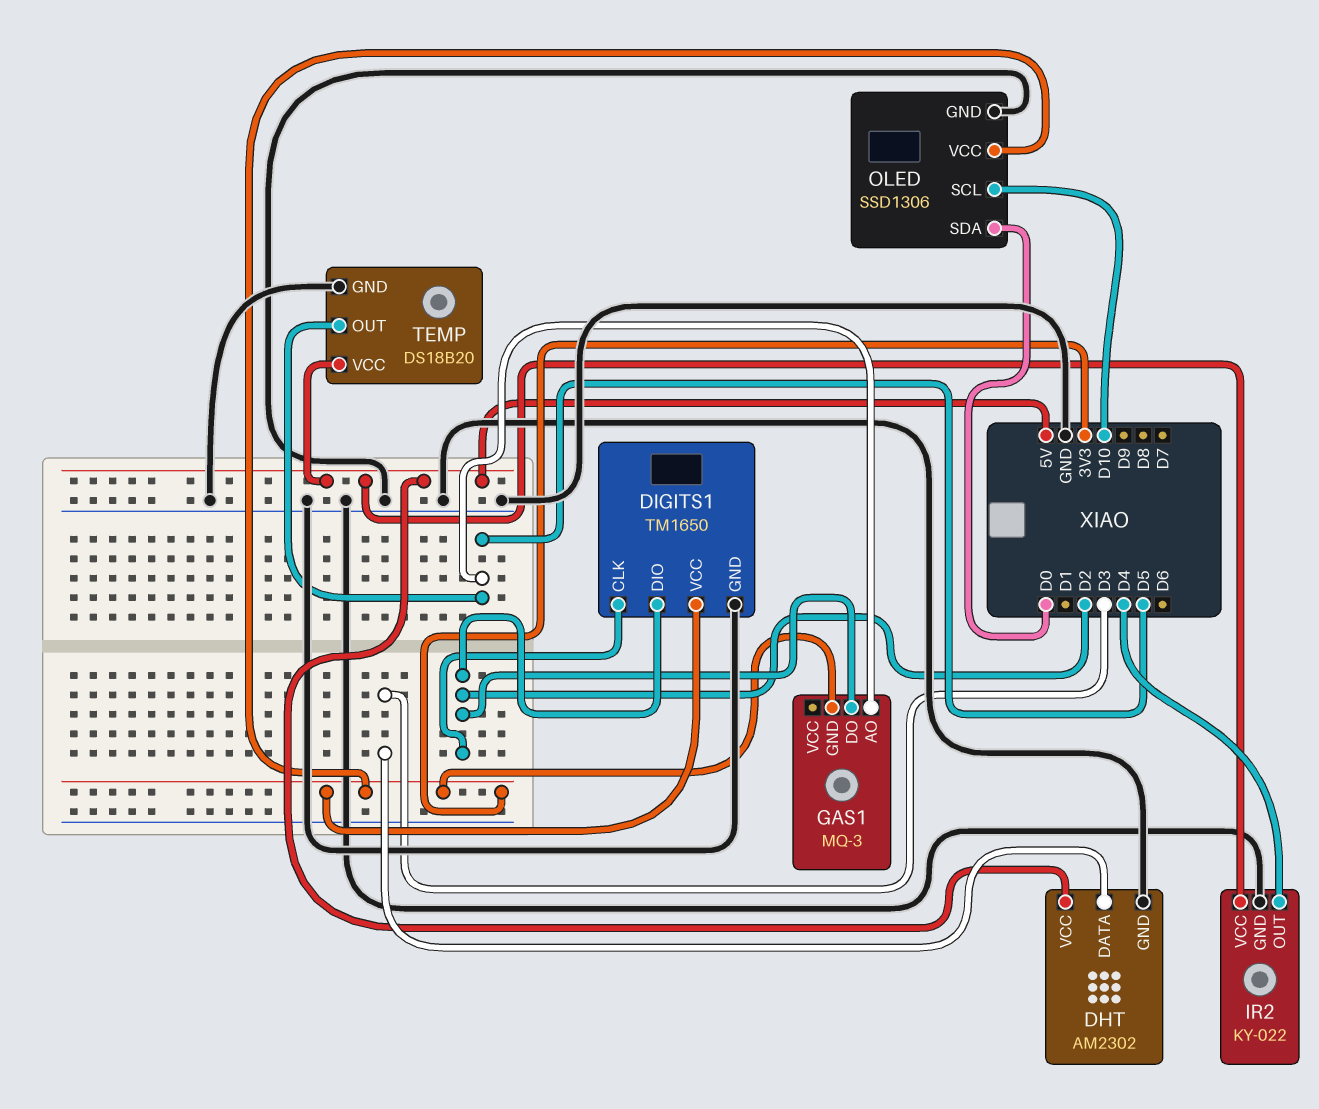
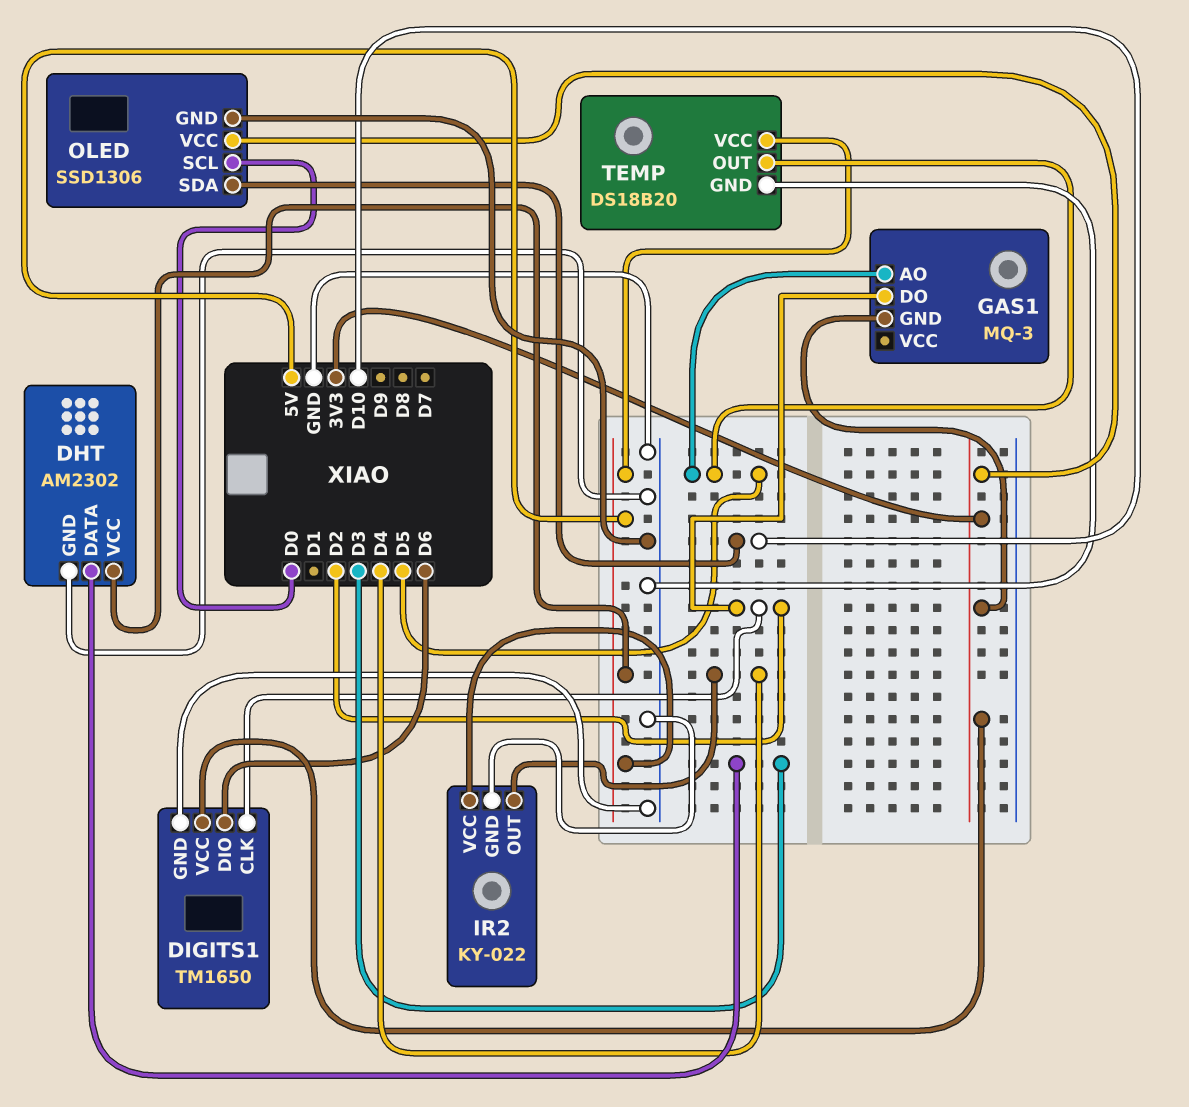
DIGITS1 pin DIO: D2 -> D6
OLED pin SCL: D10 -> D0
OLED pin SDA: D0 -> D10

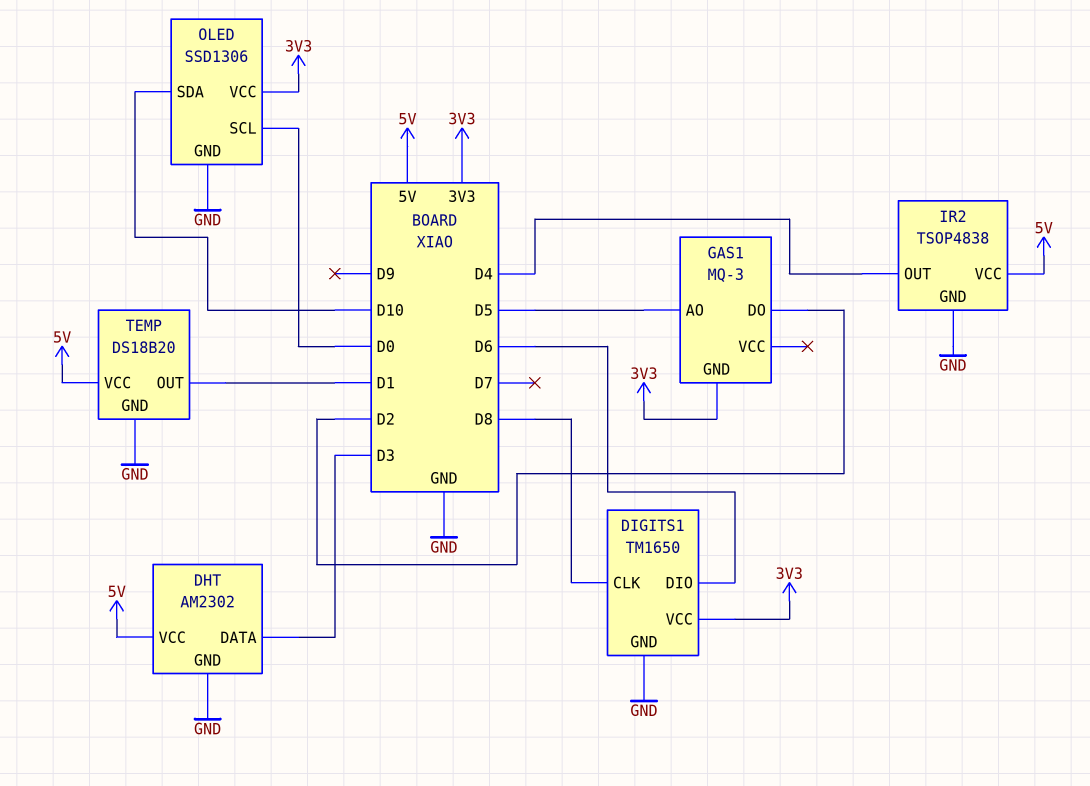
DIGITS1 pin CLK: D2 -> D8
IR2: KY-022 -> TSOP4838
TEMP pin OUT: D5 -> D1

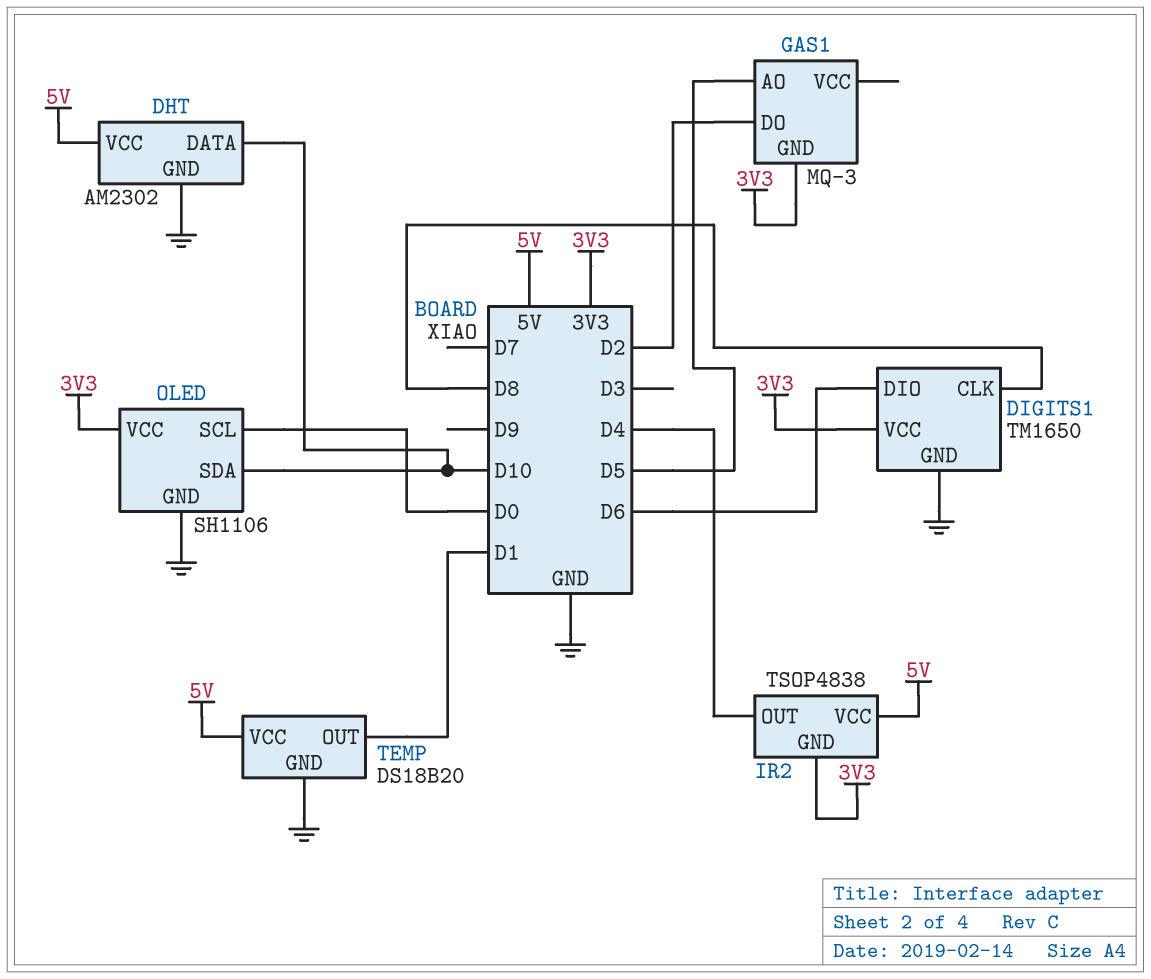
DHT pin DATA: D3 -> D10
IR2 pin GND: GND -> 3V3
OLED: SSD1306 -> SH1106

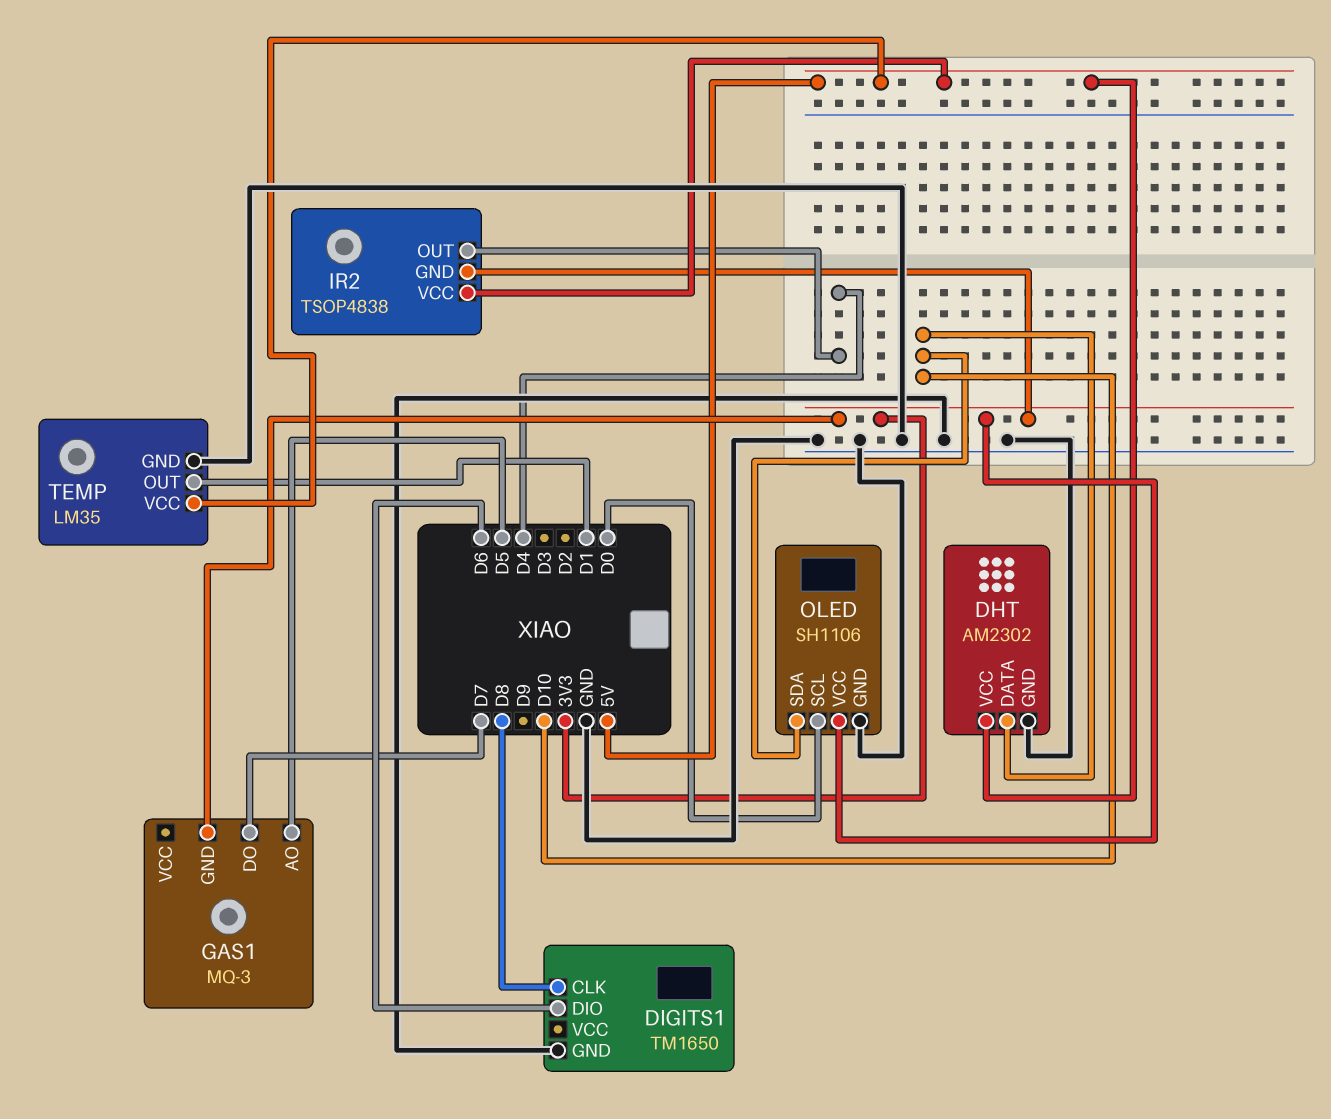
DIGITS1 pin VCC: 3V3 -> none
GAS1 pin DO: D2 -> D7
TEMP: DS18B20 -> LM35

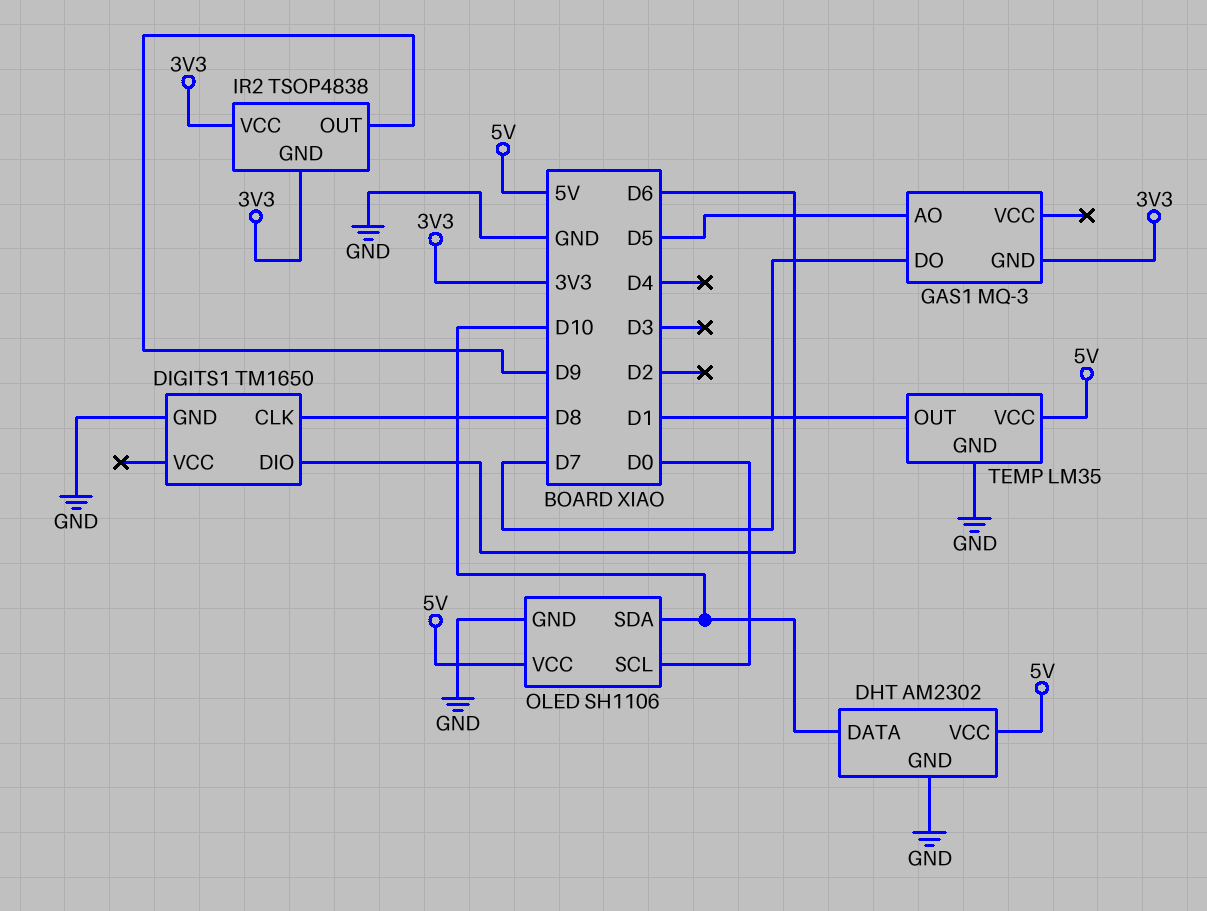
IR2 pin OUT: D4 -> D9
IR2 pin VCC: 5V -> 3V3
OLED pin VCC: 3V3 -> 5V

